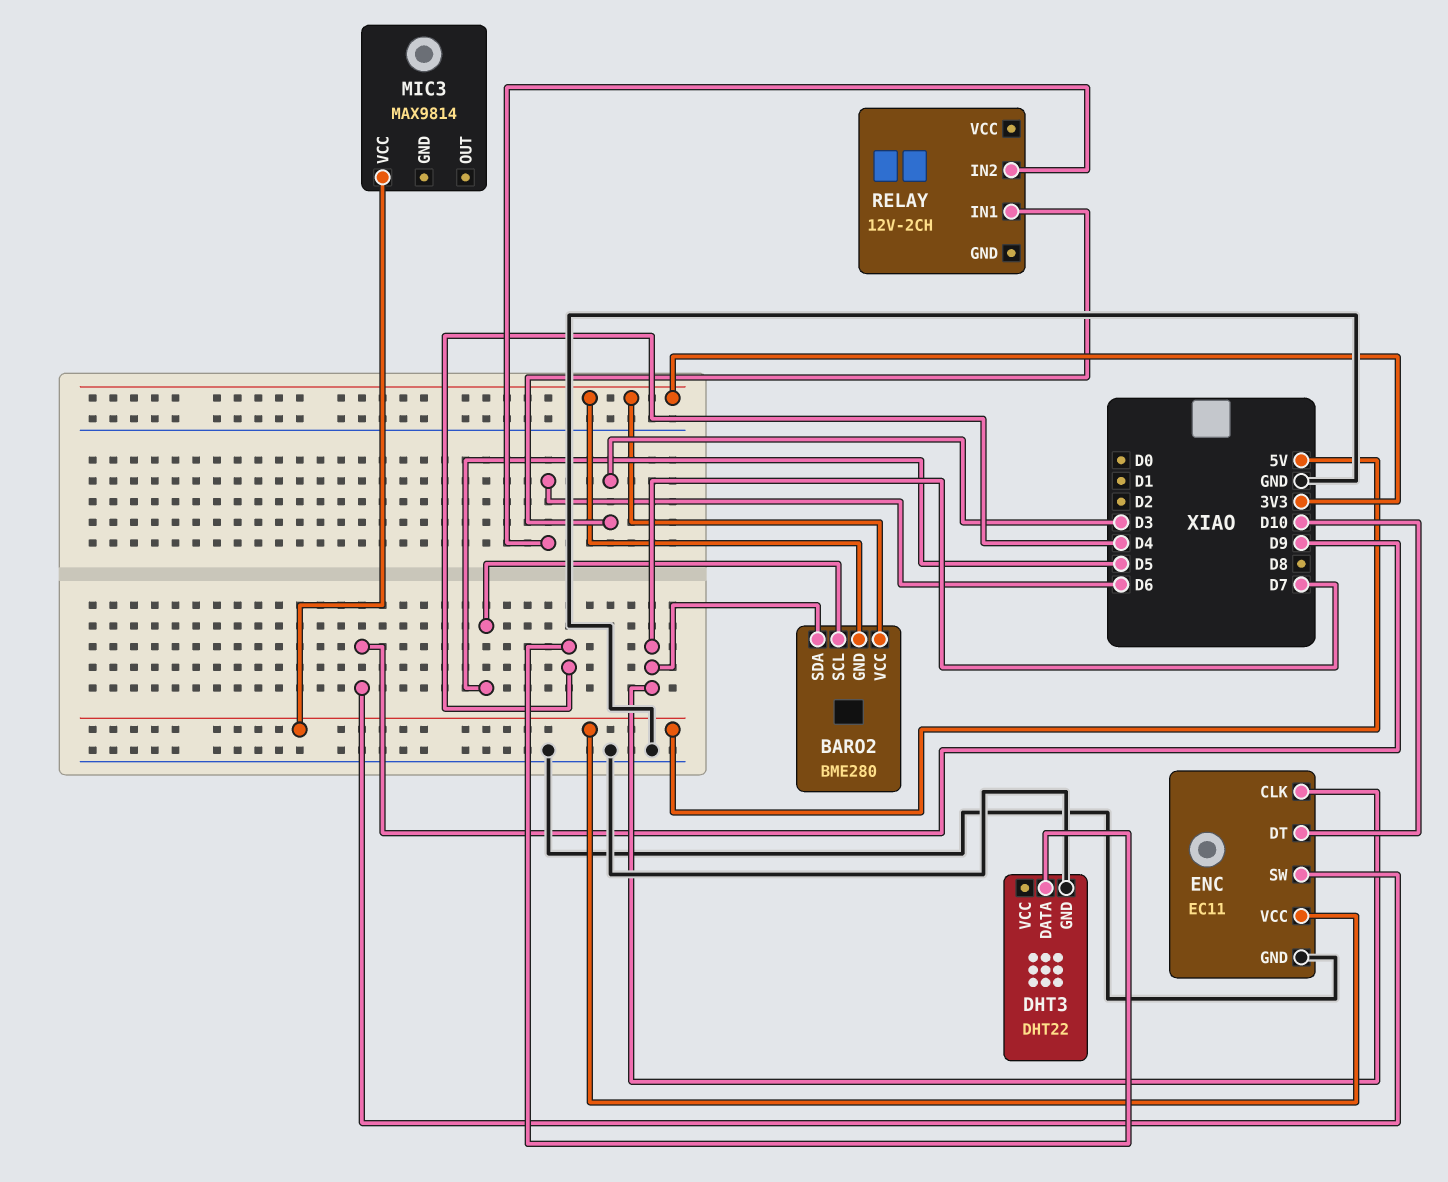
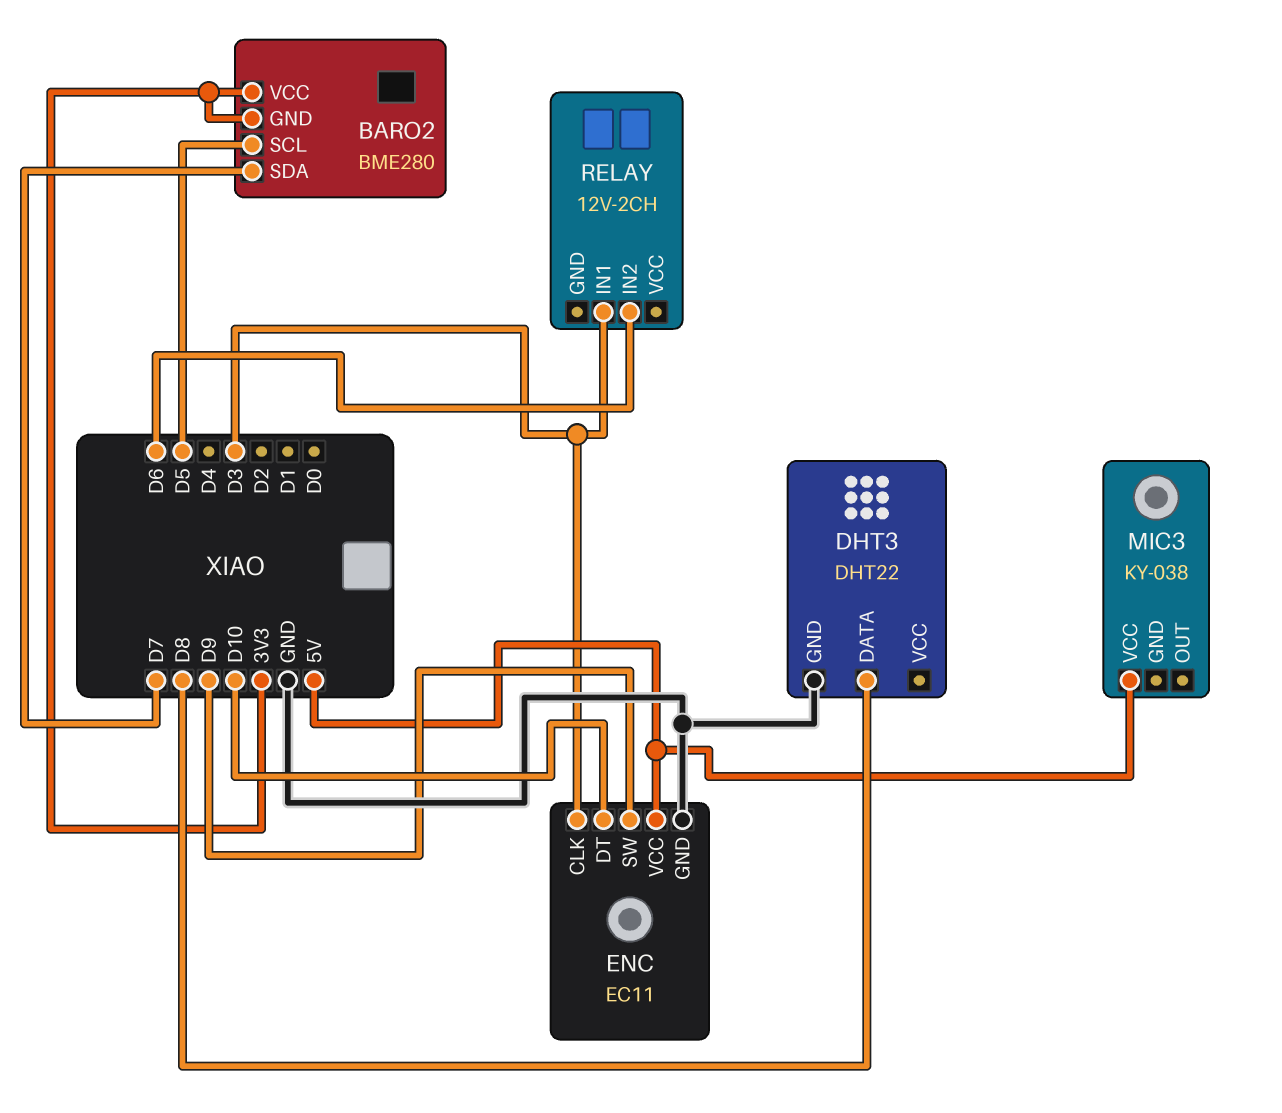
DHT3 pin DATA: D4 -> D8
ENC pin CLK: D7 -> D3
MIC3: MAX9814 -> KY-038

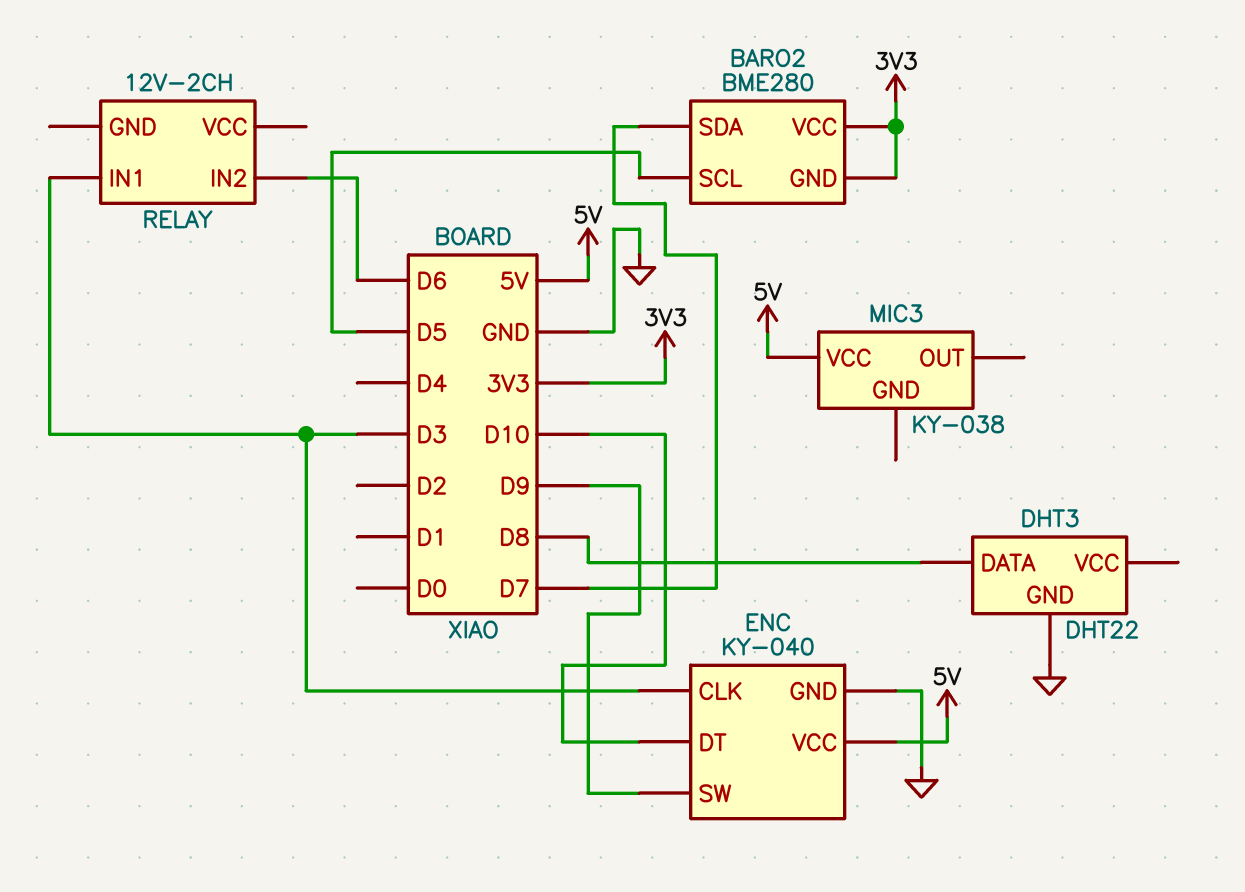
ENC: EC11 -> KY-040

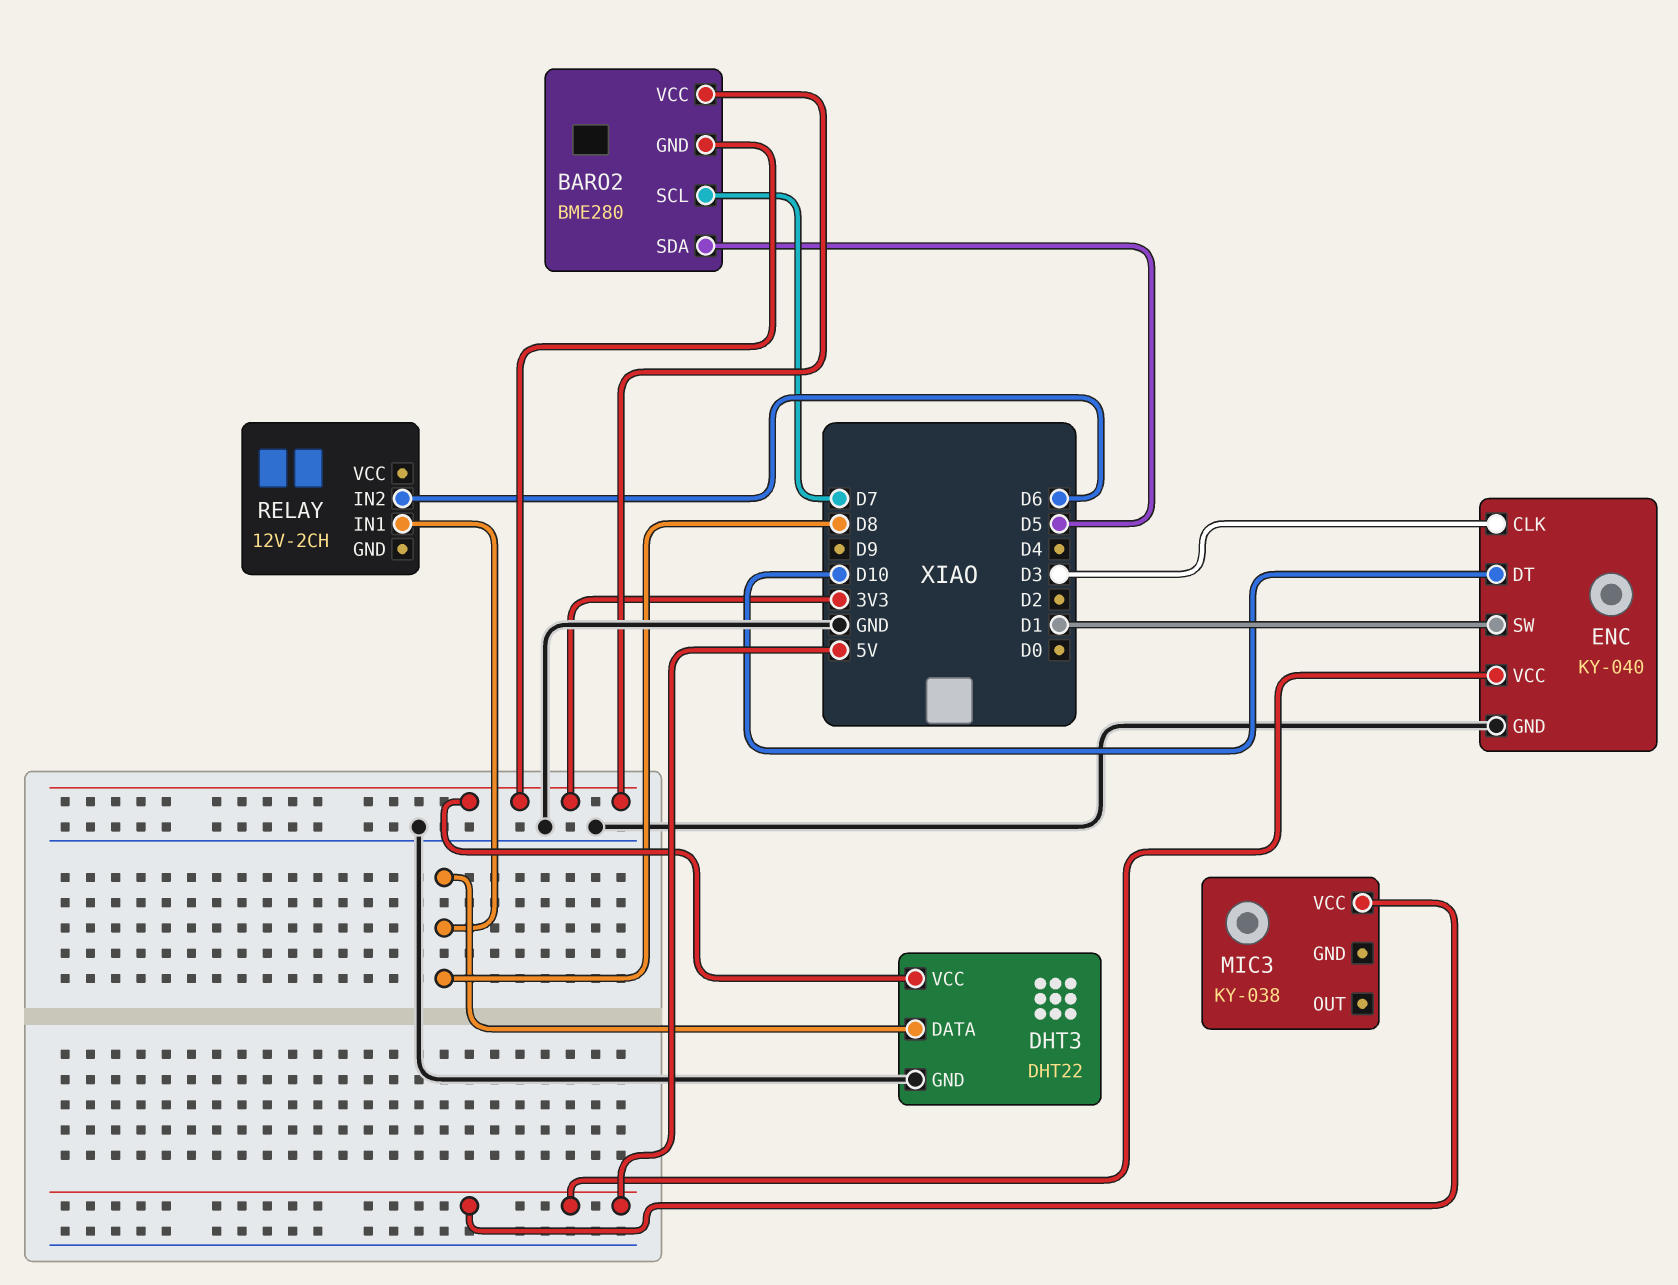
BARO2 pin SCL: D5 -> D7
BARO2 pin SDA: D7 -> D5
DHT3 pin VCC: none -> 3V3
ENC pin SW: D9 -> D1
RELAY pin IN1: D3 -> D8

